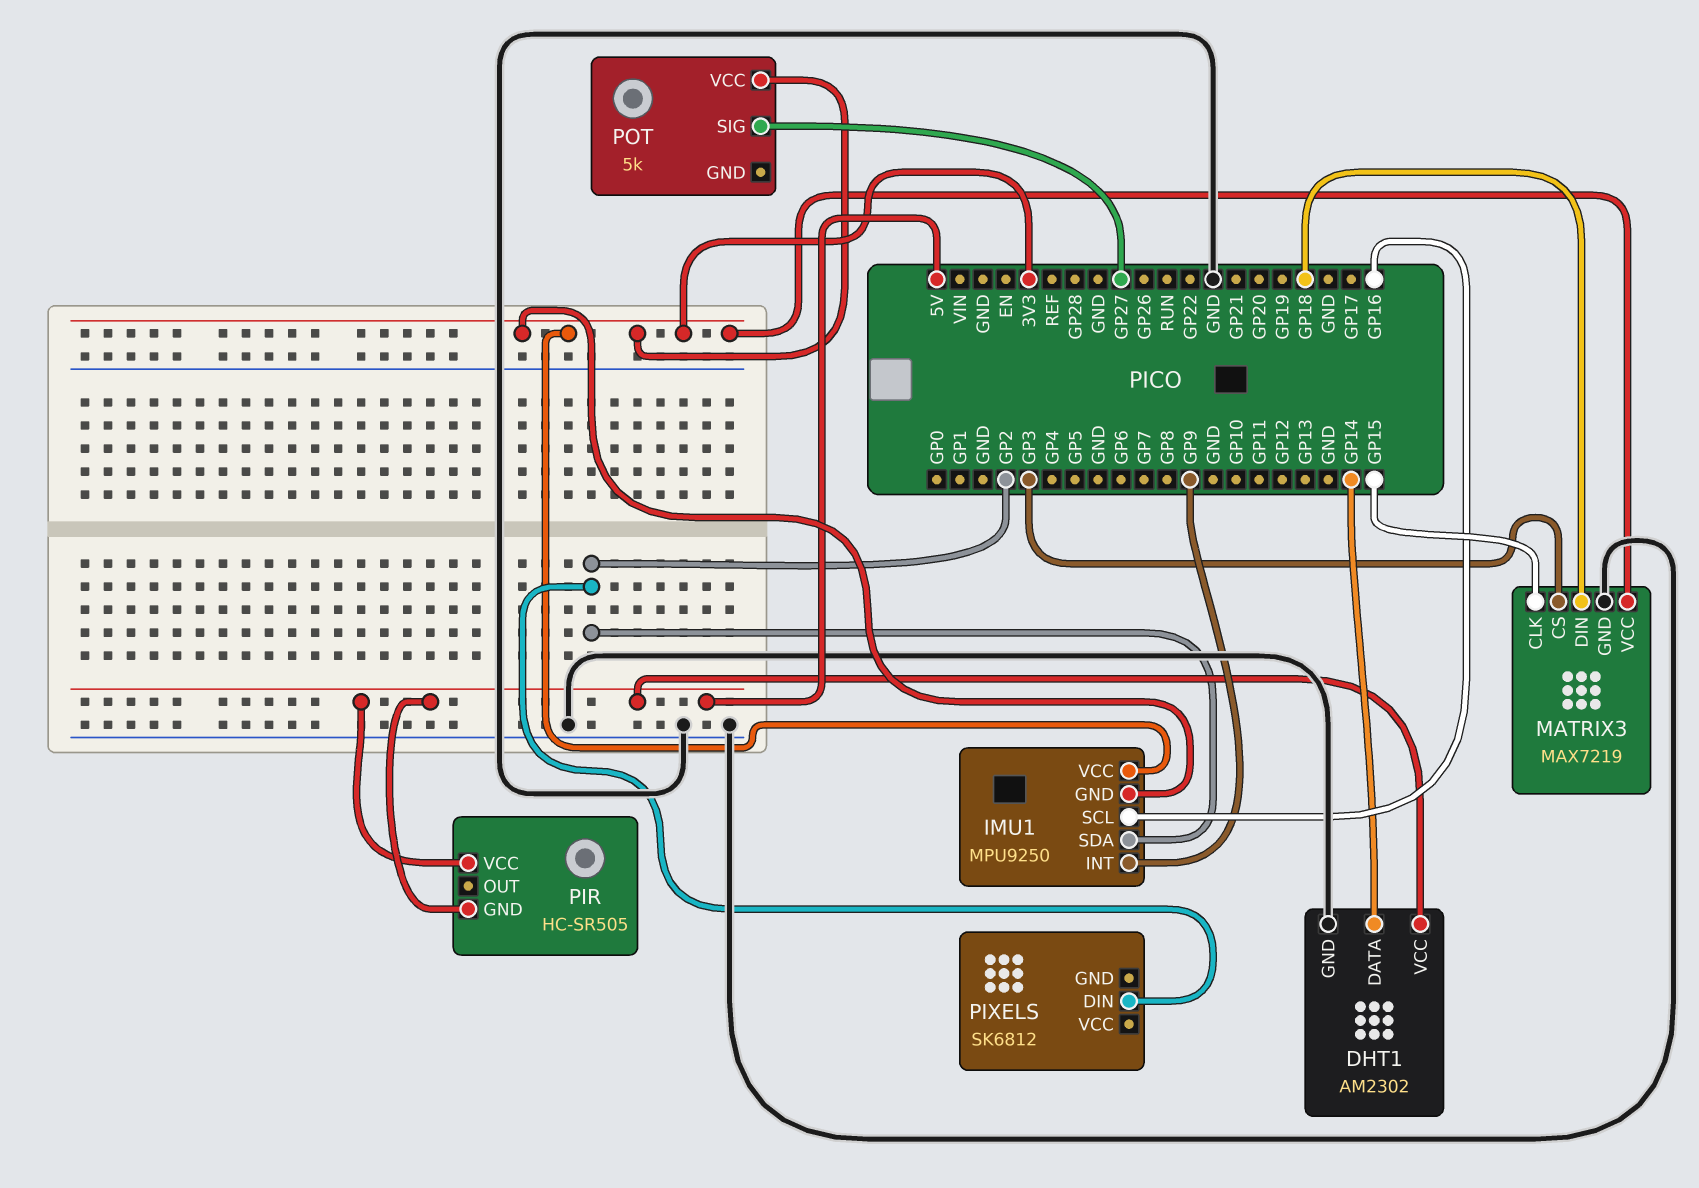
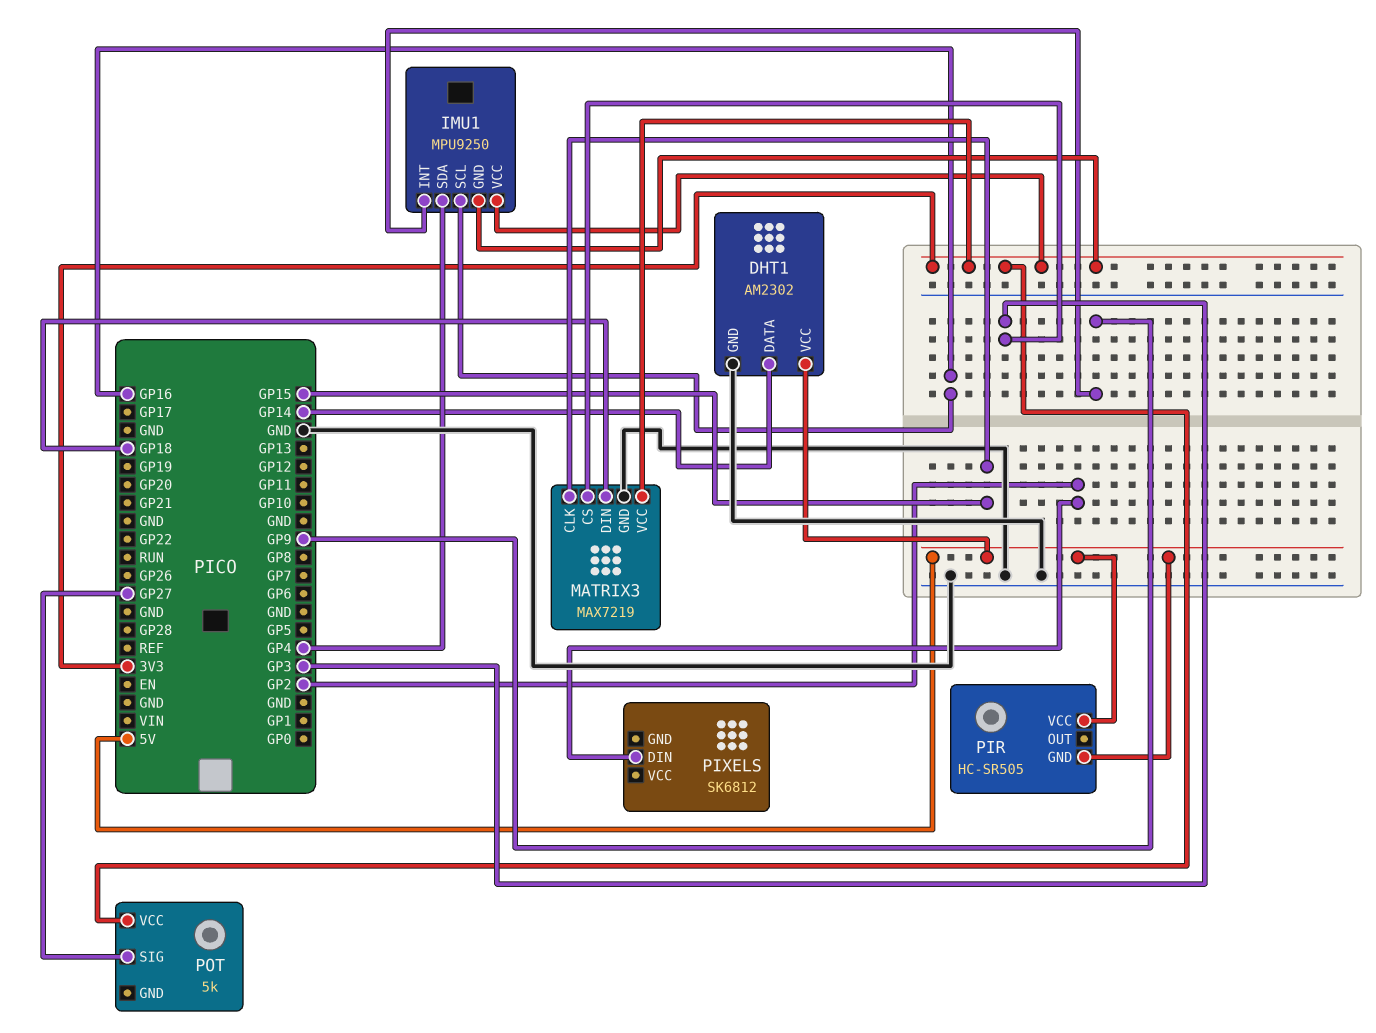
IMU1 pin SDA: GP2 -> GP4

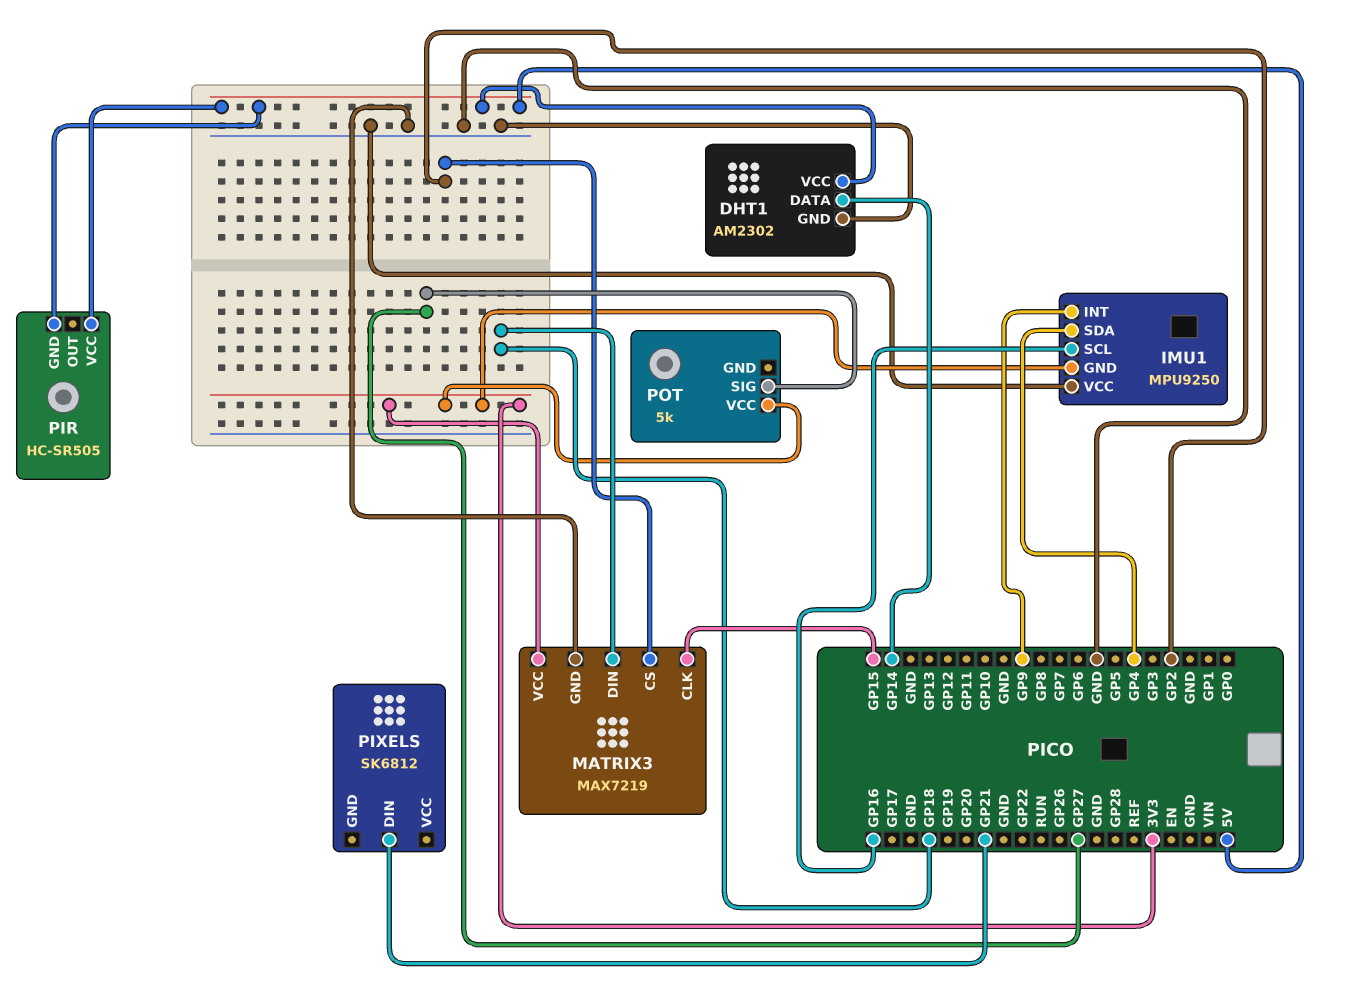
IMU1 pin VCC: 3V3 -> GND
MATRIX3 pin CS: GP3 -> GP2
PIXELS pin DIN: GP2 -> GP21

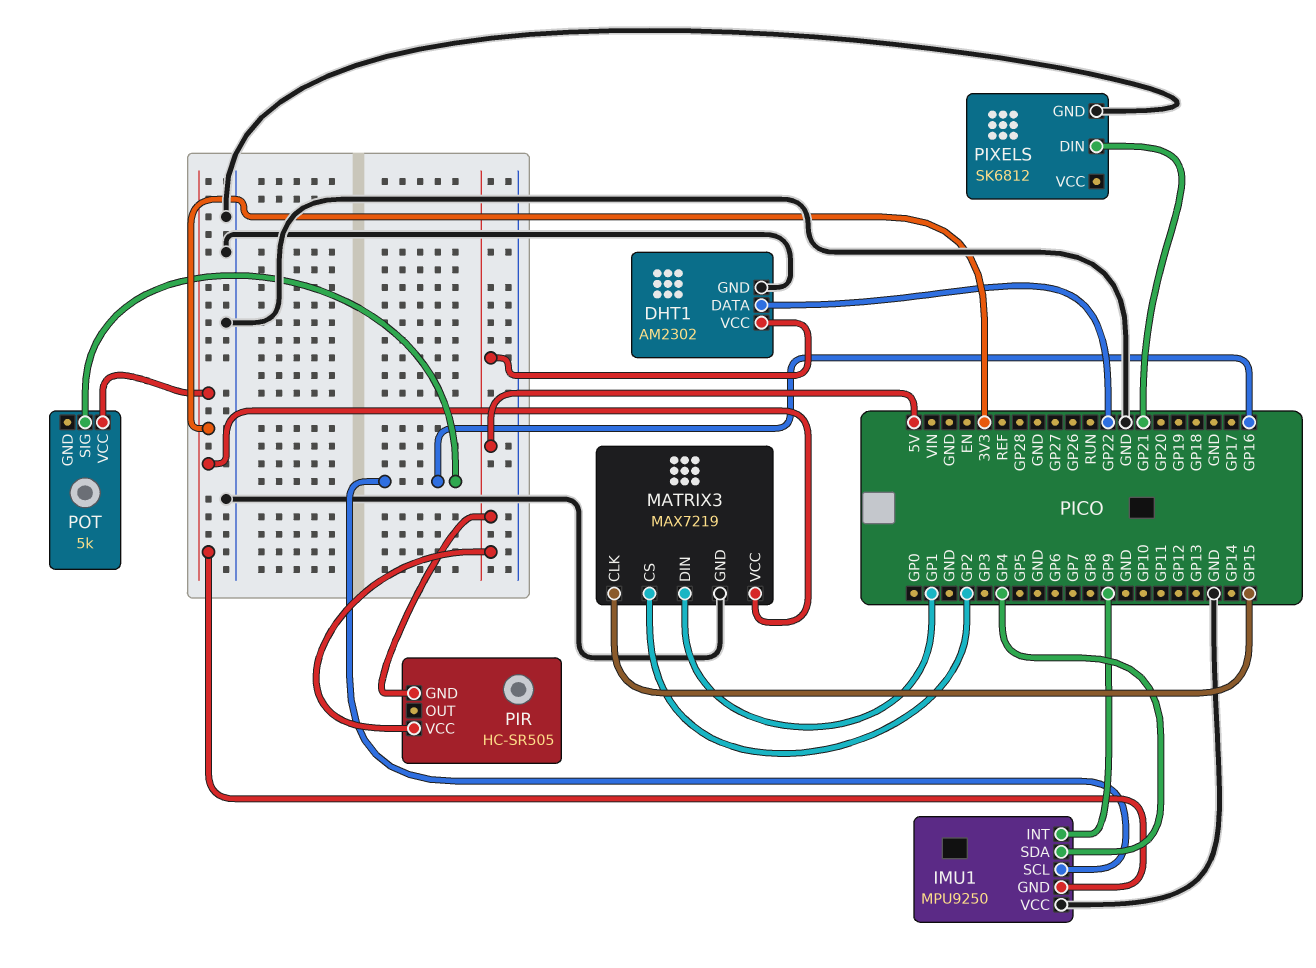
DHT1 pin DATA: GP14 -> GP22
MATRIX3 pin DIN: GP18 -> GP1
PIXELS pin GND: none -> GND
POT pin SIG: GP27 -> GP16

